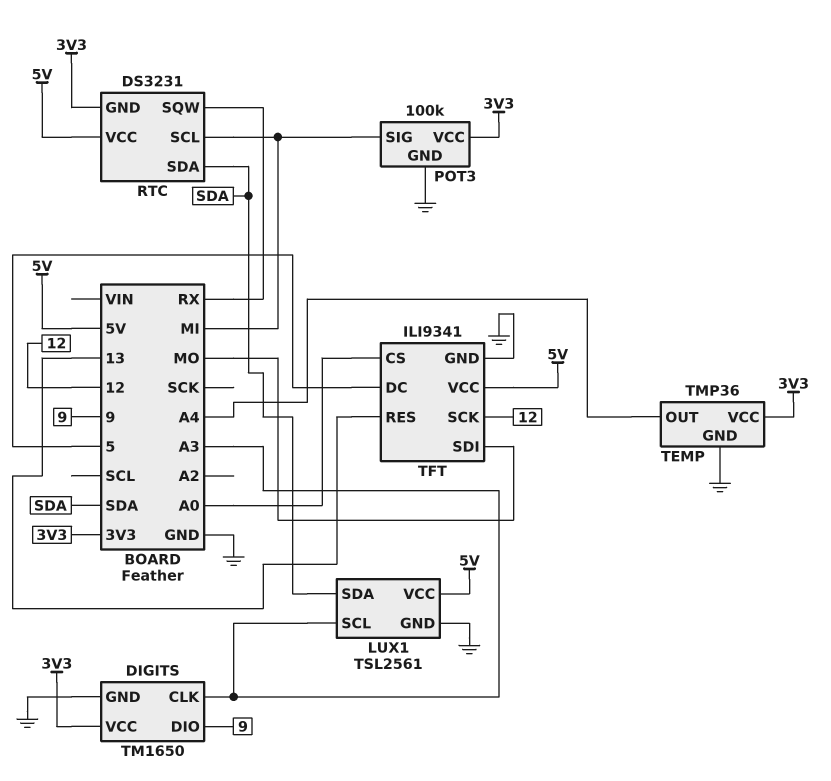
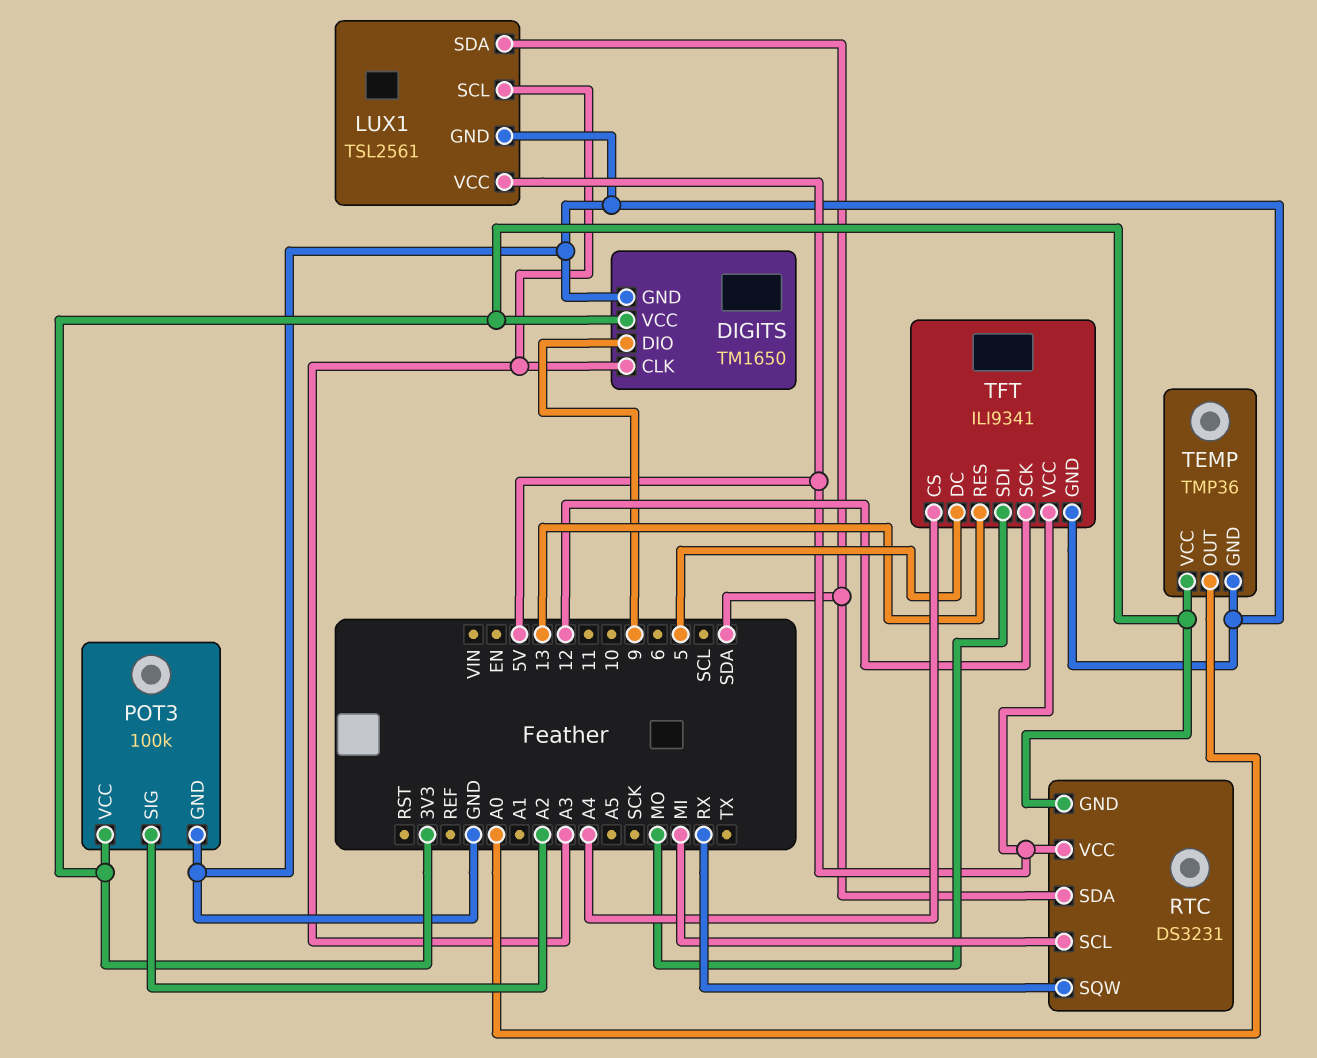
POT3 pin SIG: MI -> A2
TEMP pin OUT: A4 -> A0
TFT pin CS: A0 -> A4

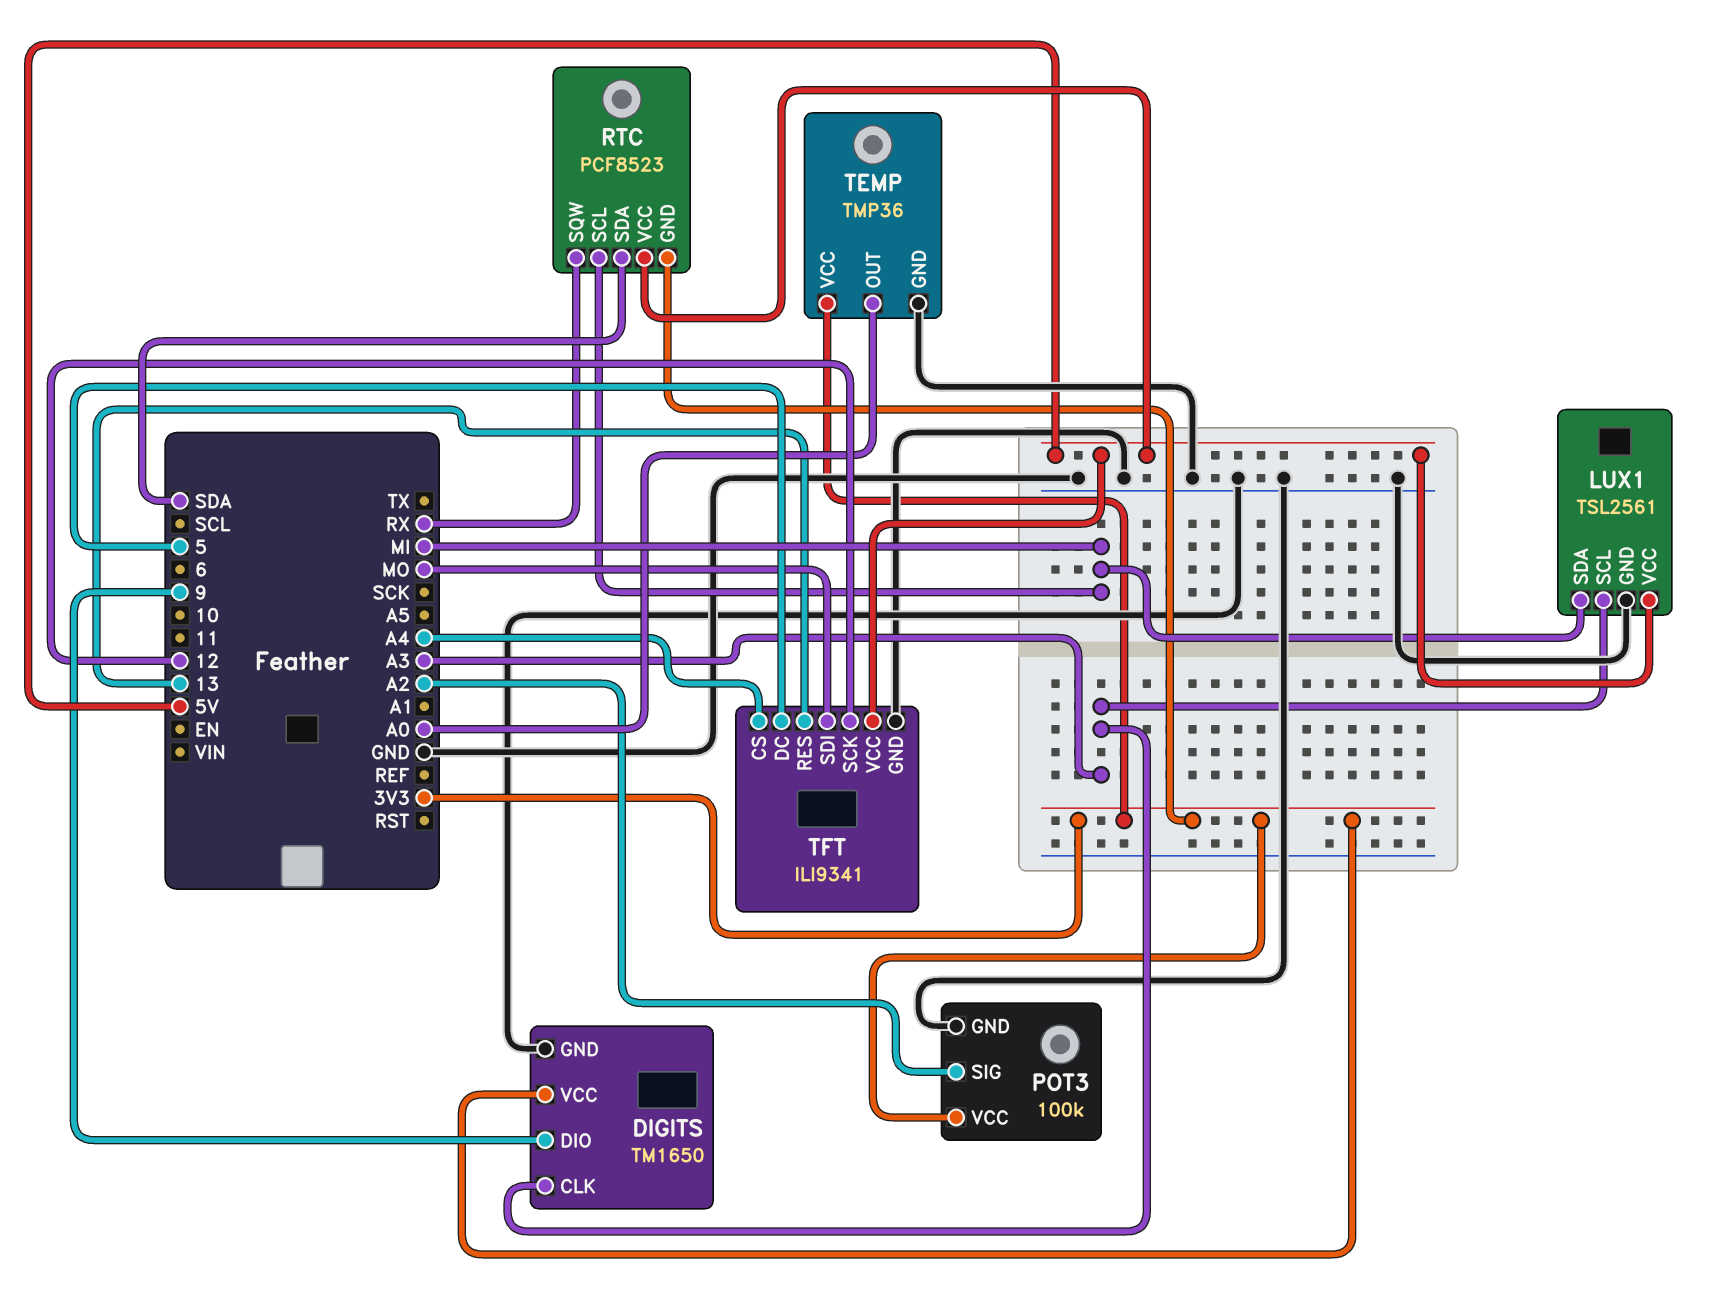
LUX1 pin SDA: SDA -> MI
RTC: DS3231 -> PCF8523

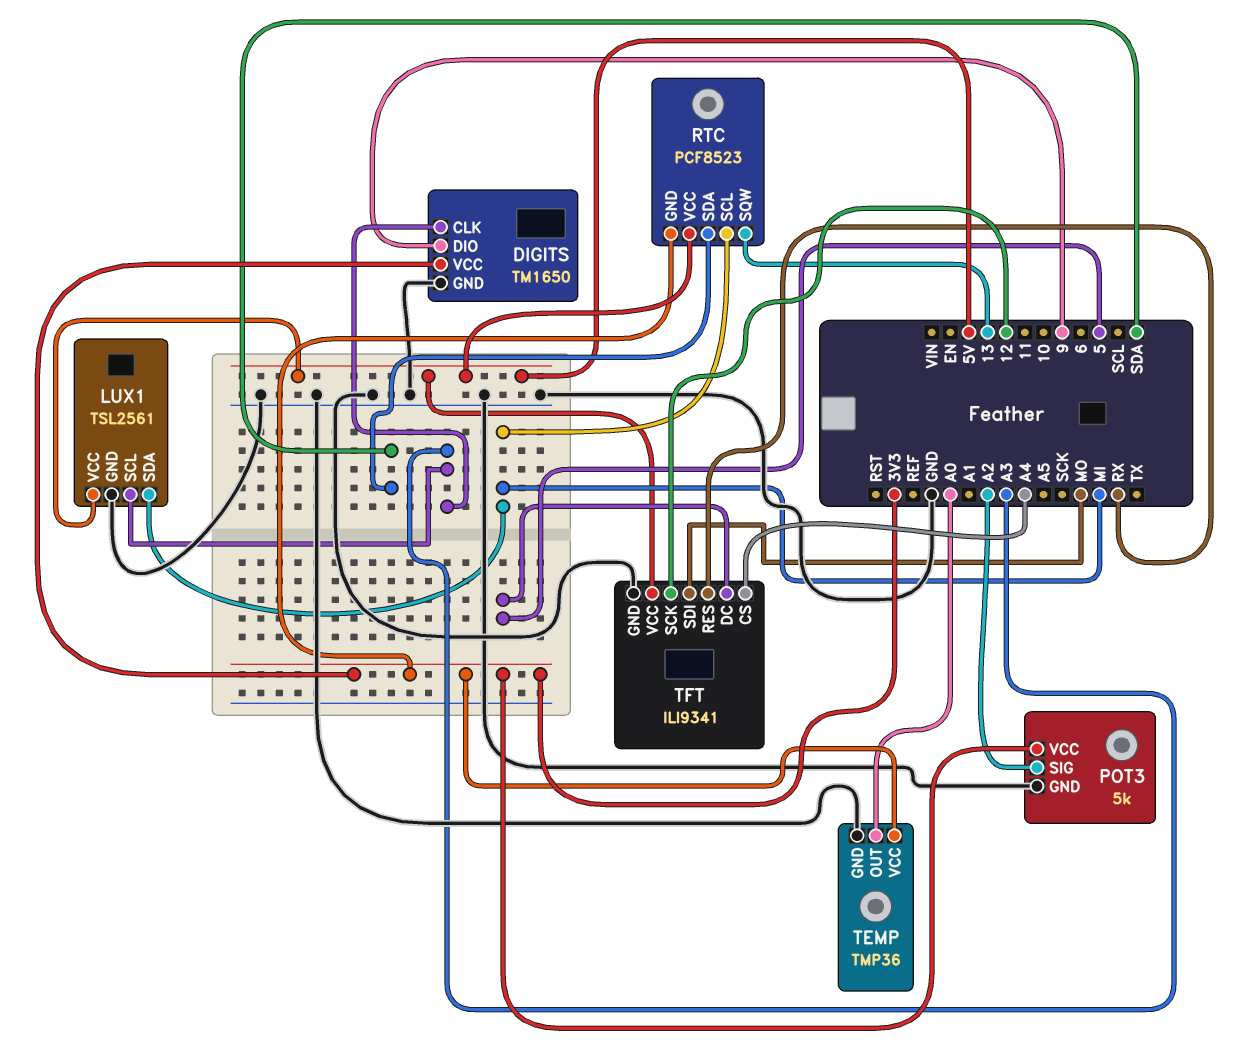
POT3: 100k -> 5k
RTC pin SQW: RX -> 13
TFT pin RES: 13 -> RX

